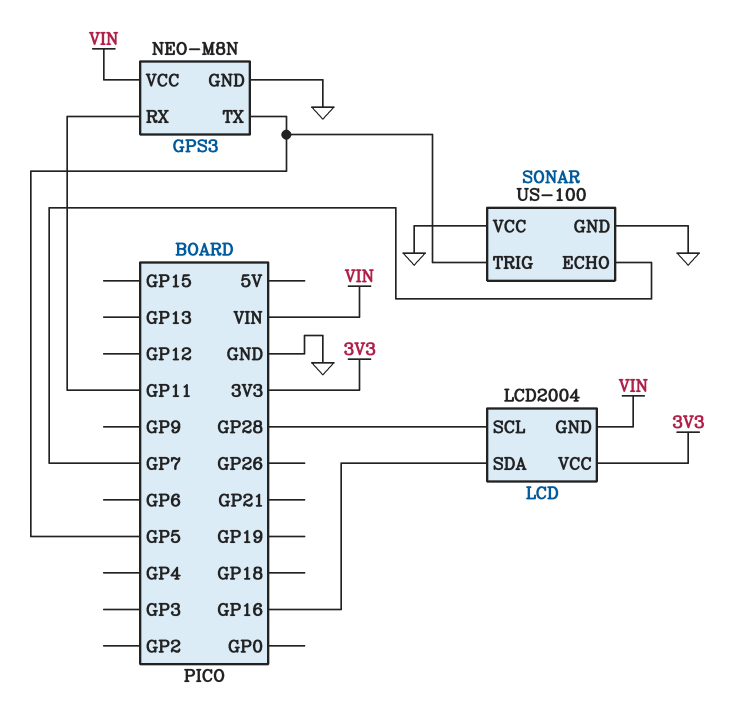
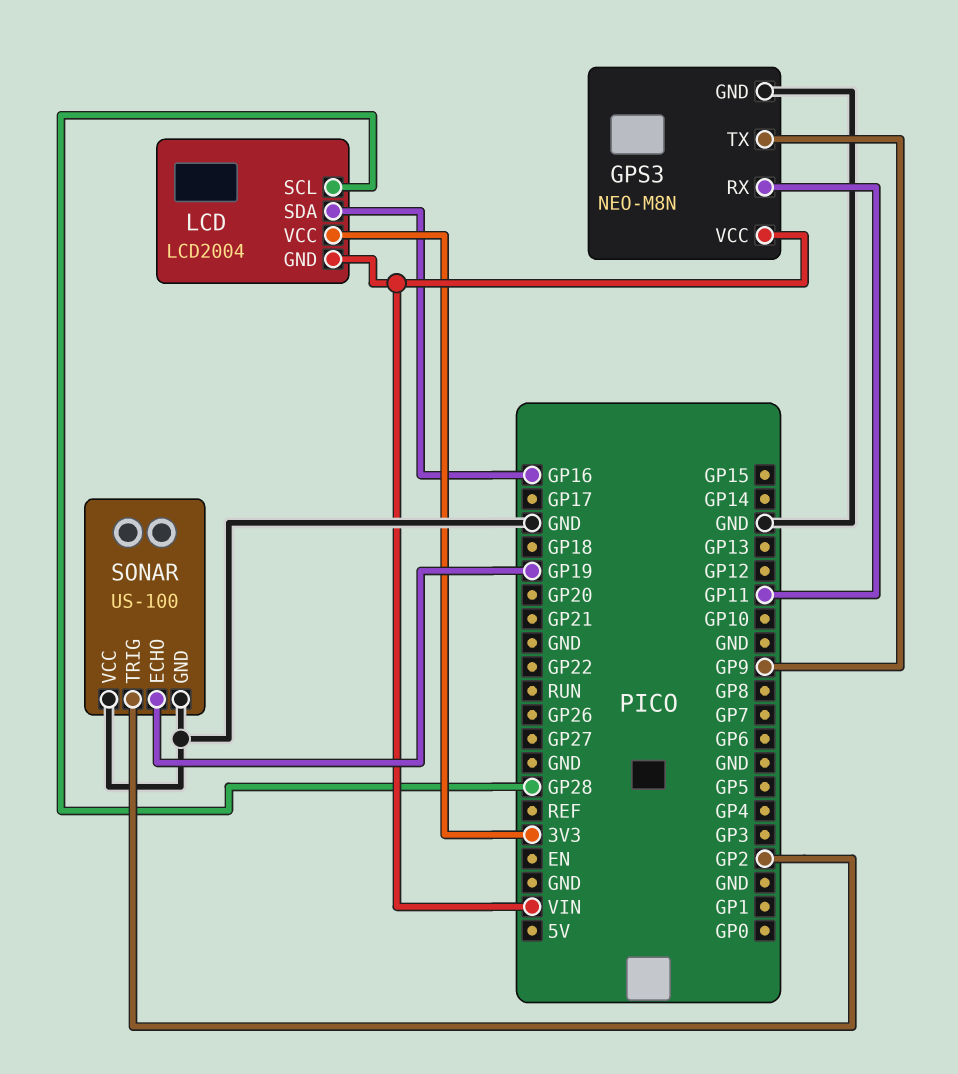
GPS3 pin TX: GP5 -> GP9
SONAR pin ECHO: GP7 -> GP19
SONAR pin TRIG: GP5 -> GP2

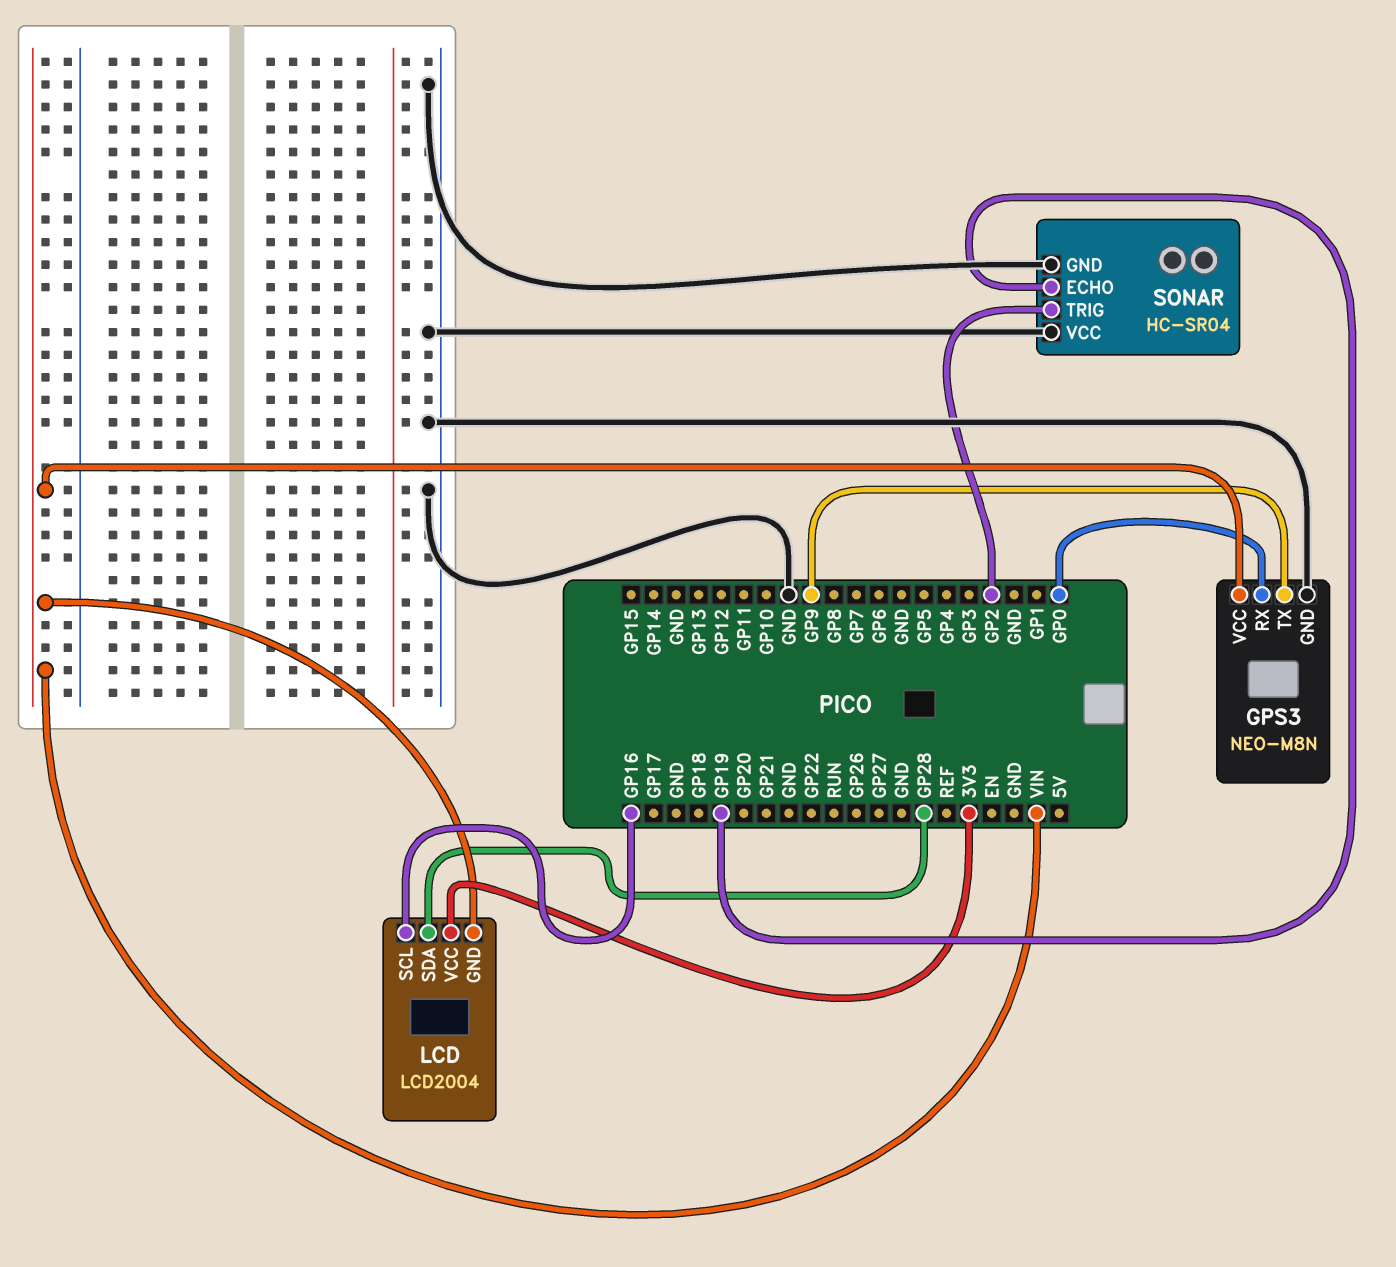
GPS3 pin RX: GP11 -> GP0
LCD pin SCL: GP28 -> GP16
LCD pin SDA: GP16 -> GP28
SONAR: US-100 -> HC-SR04

